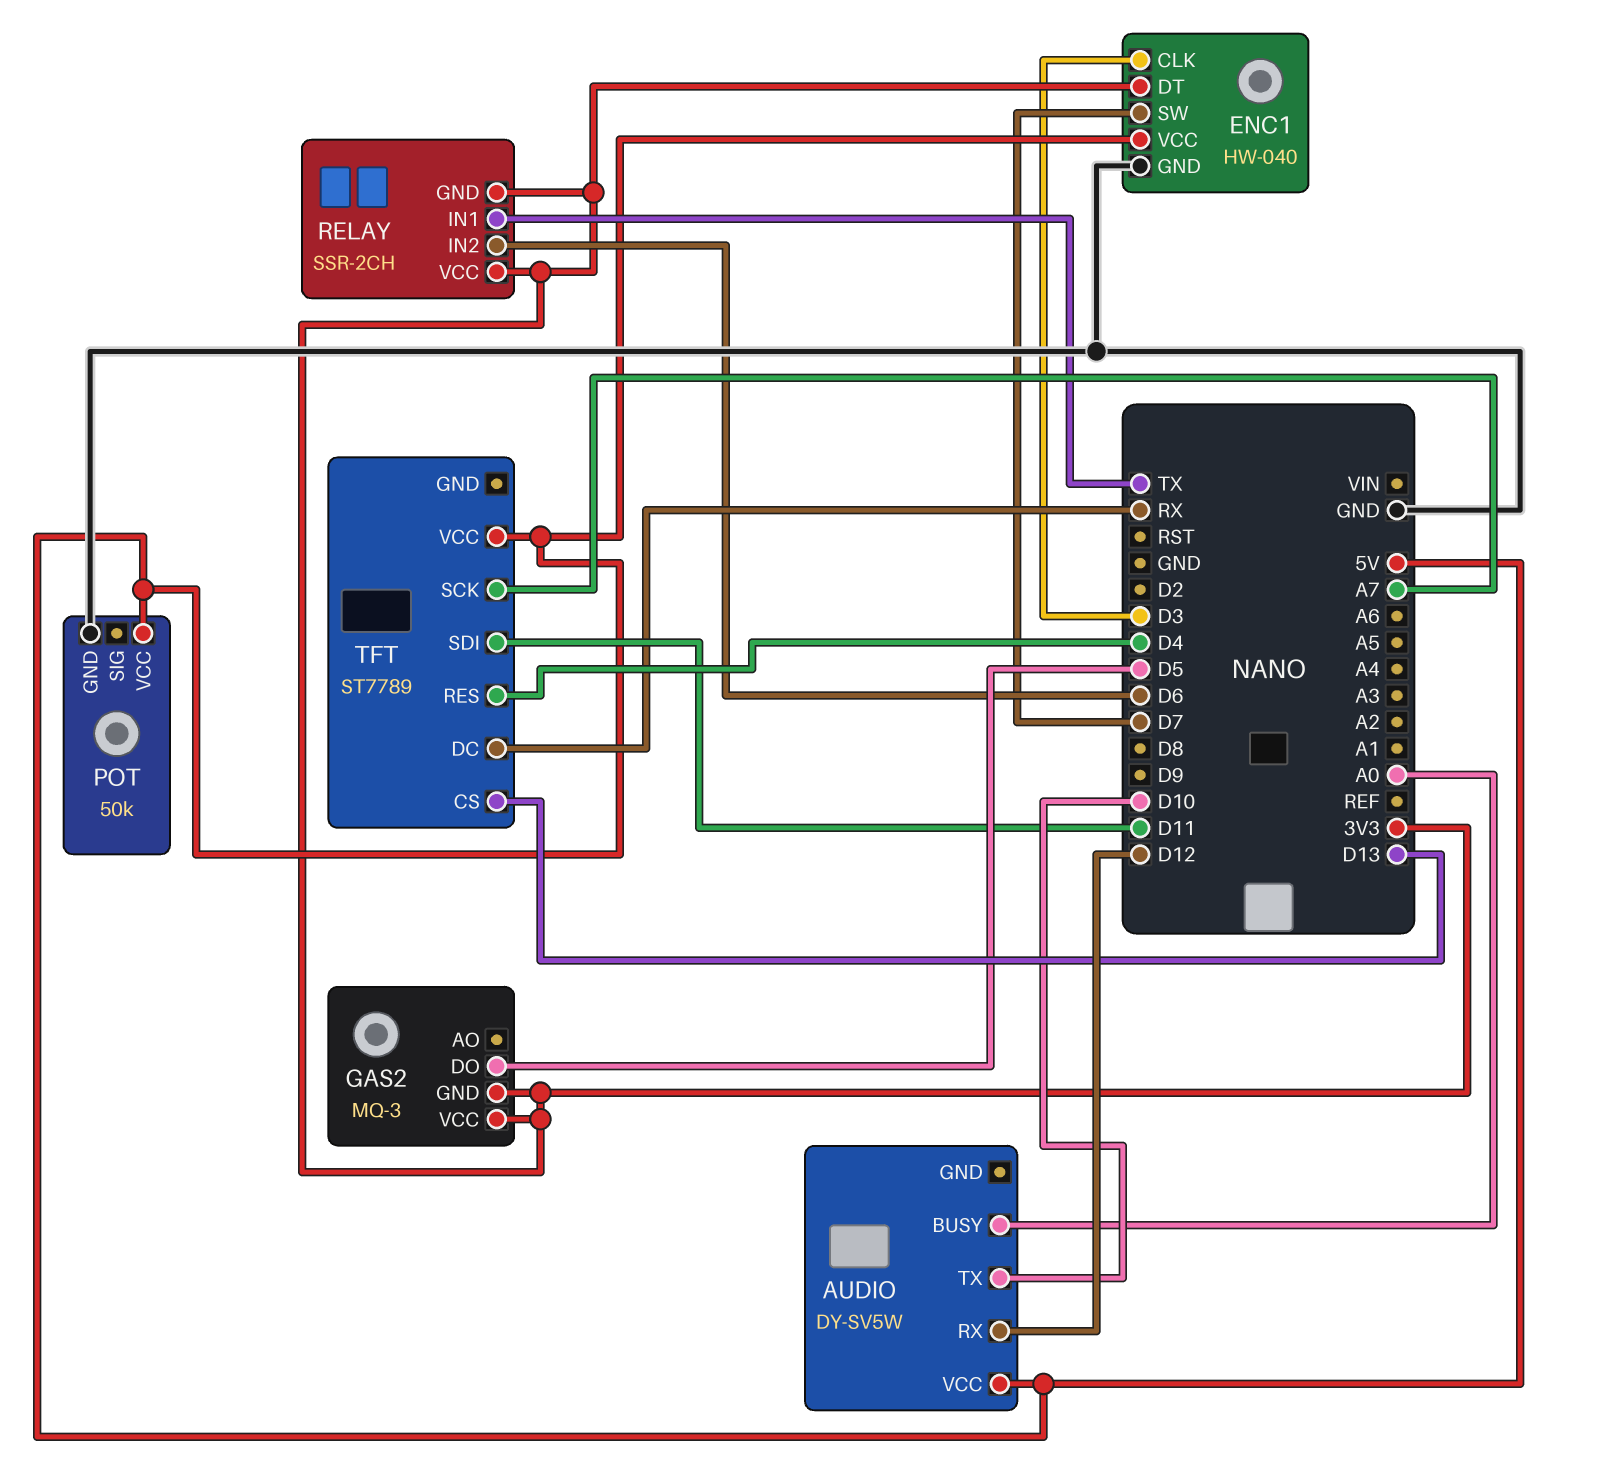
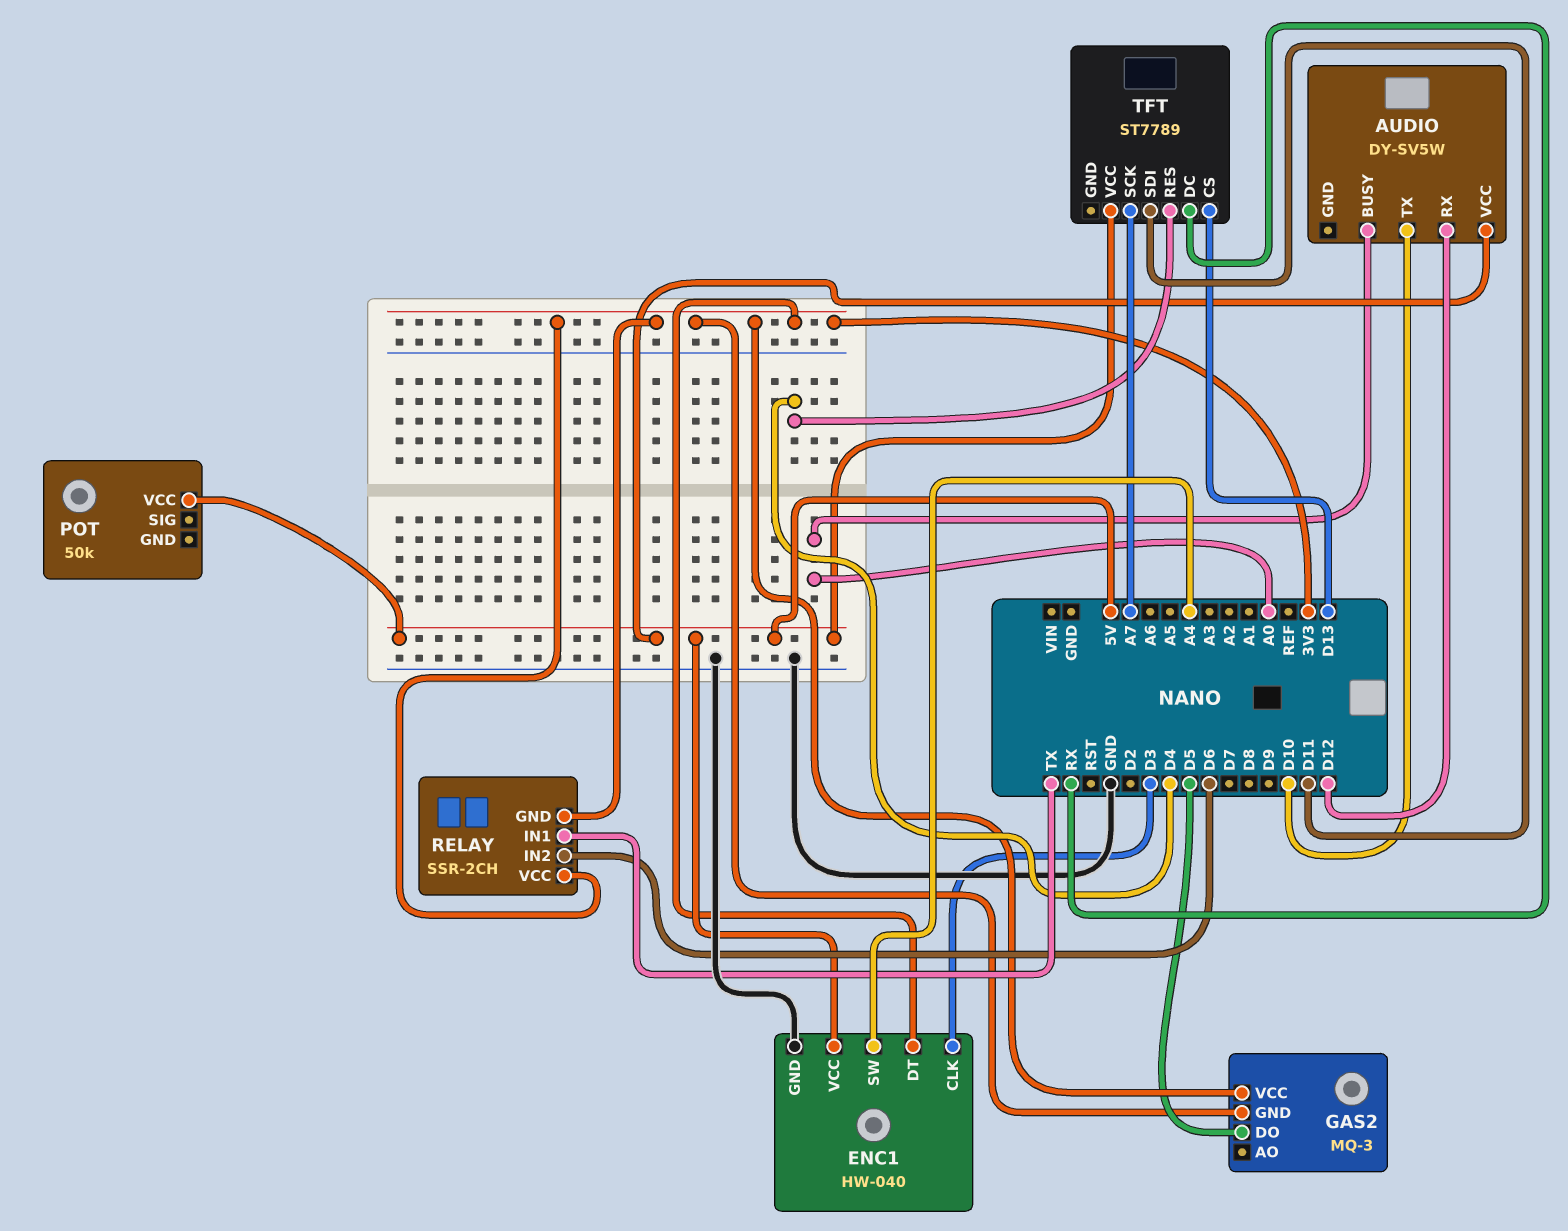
ENC1 pin SW: D7 -> A4
POT pin GND: GND -> none

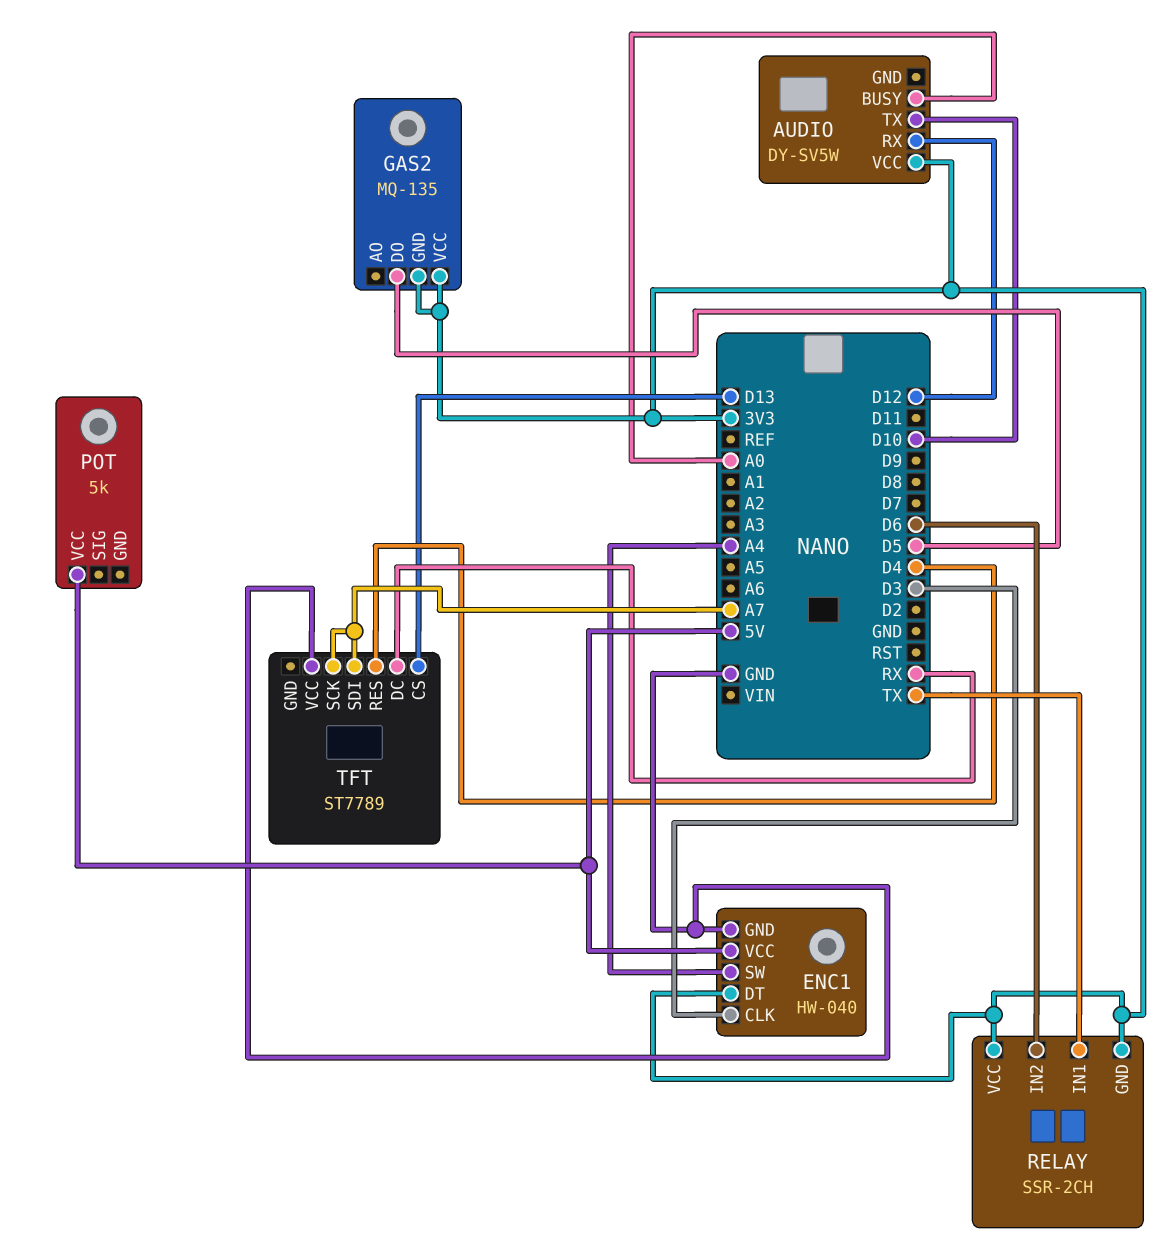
AUDIO pin VCC: 5V -> 3V3
GAS2: MQ-3 -> MQ-135
POT: 50k -> 5k
TFT pin SDI: D11 -> A7
TFT pin VCC: 5V -> GND

